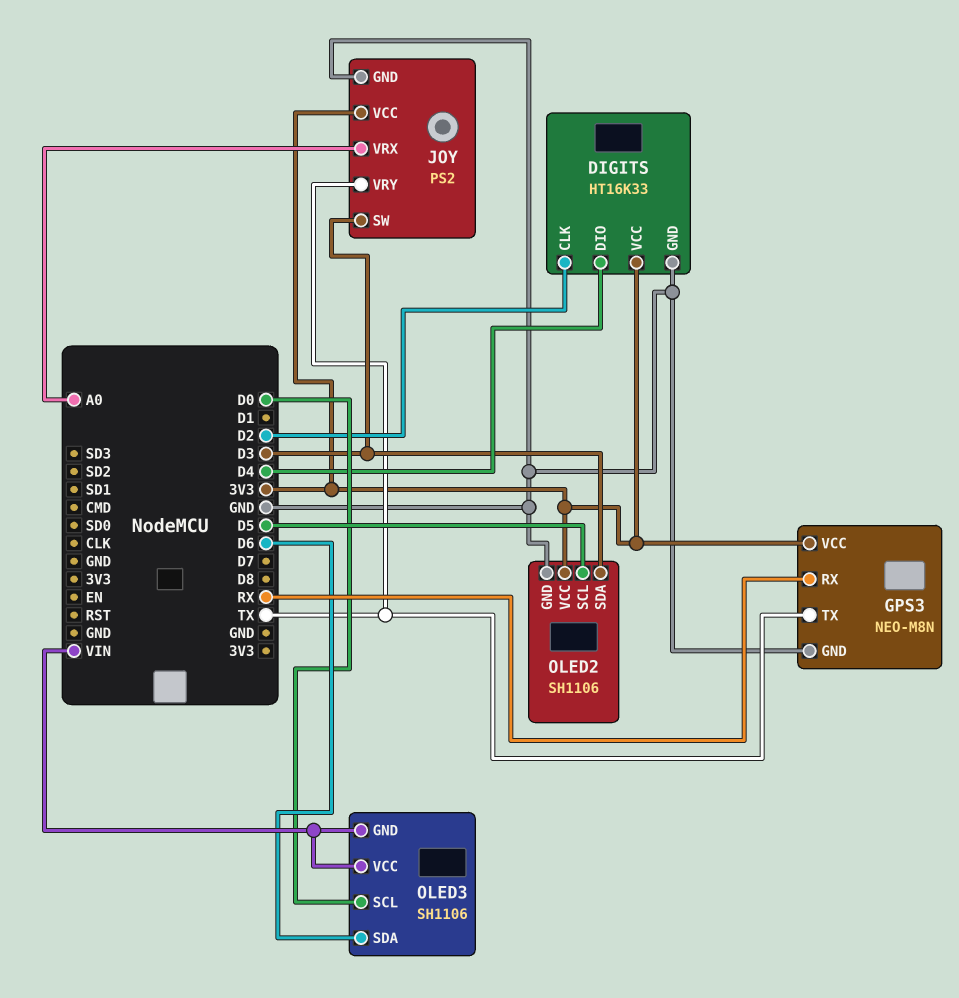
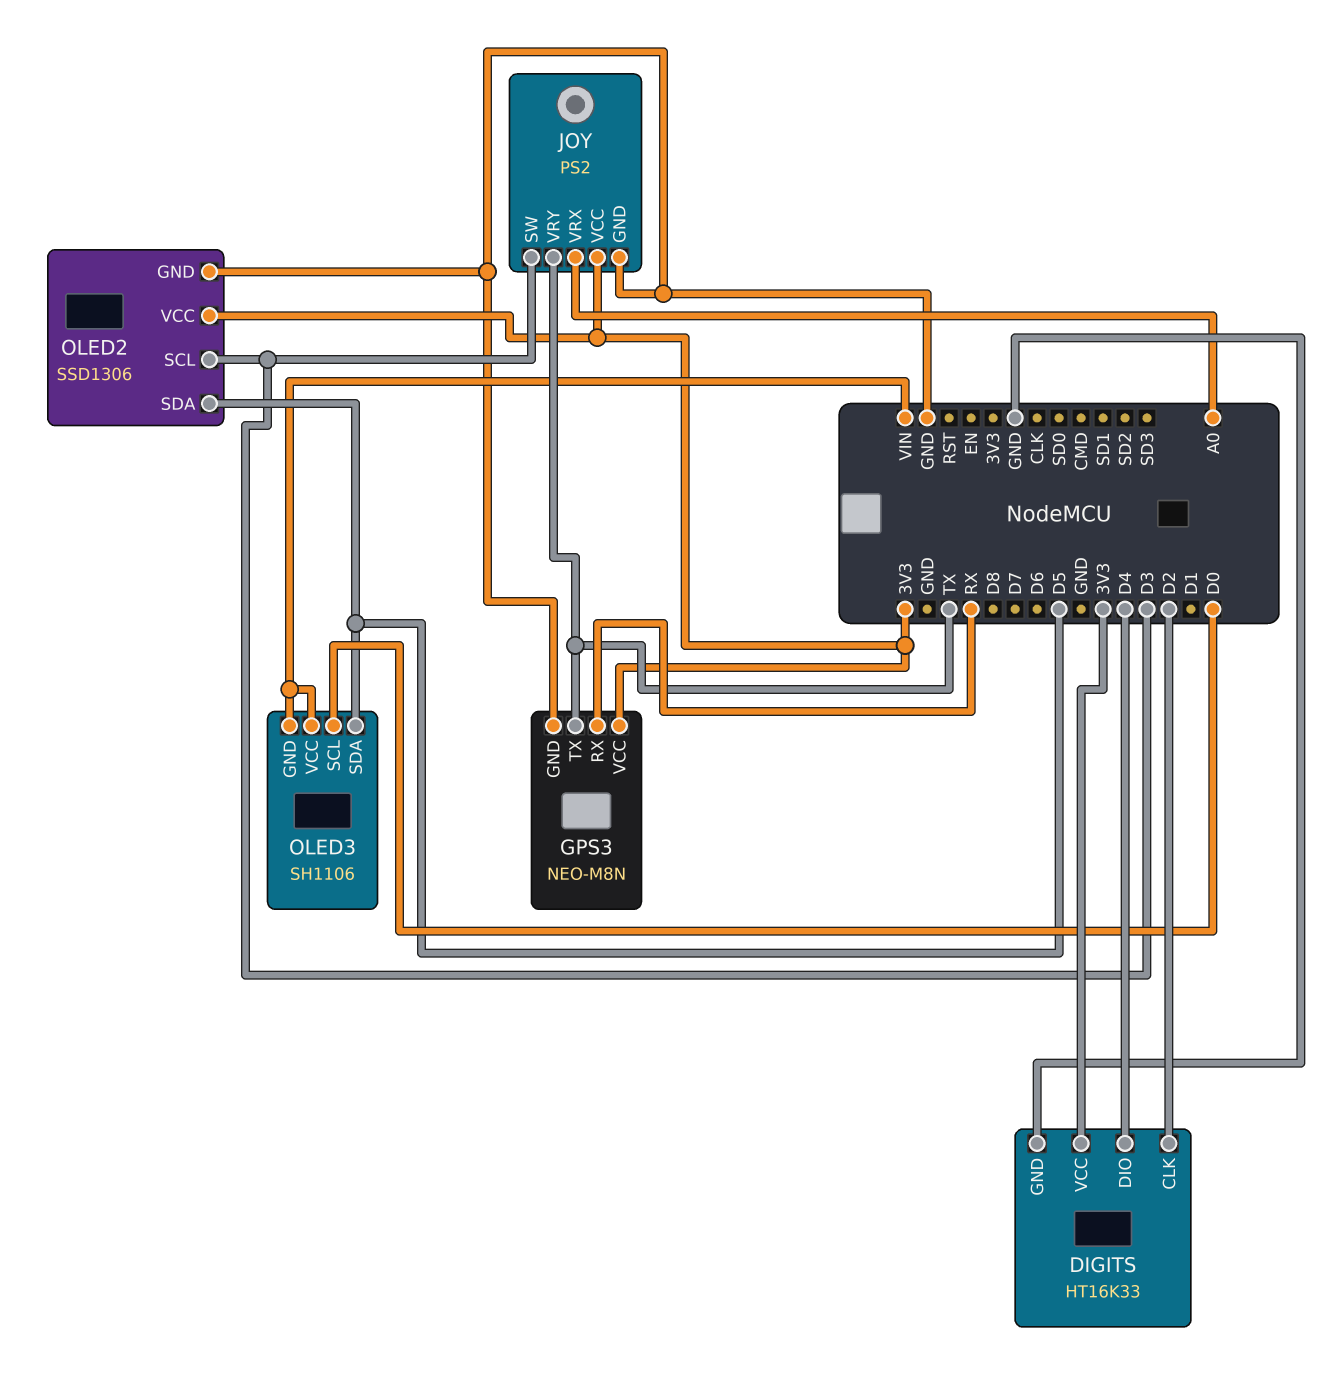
OLED2: SH1106 -> SSD1306
OLED2 pin SCL: D5 -> D3
OLED2 pin SDA: D3 -> D5
OLED3 pin SDA: D6 -> D5

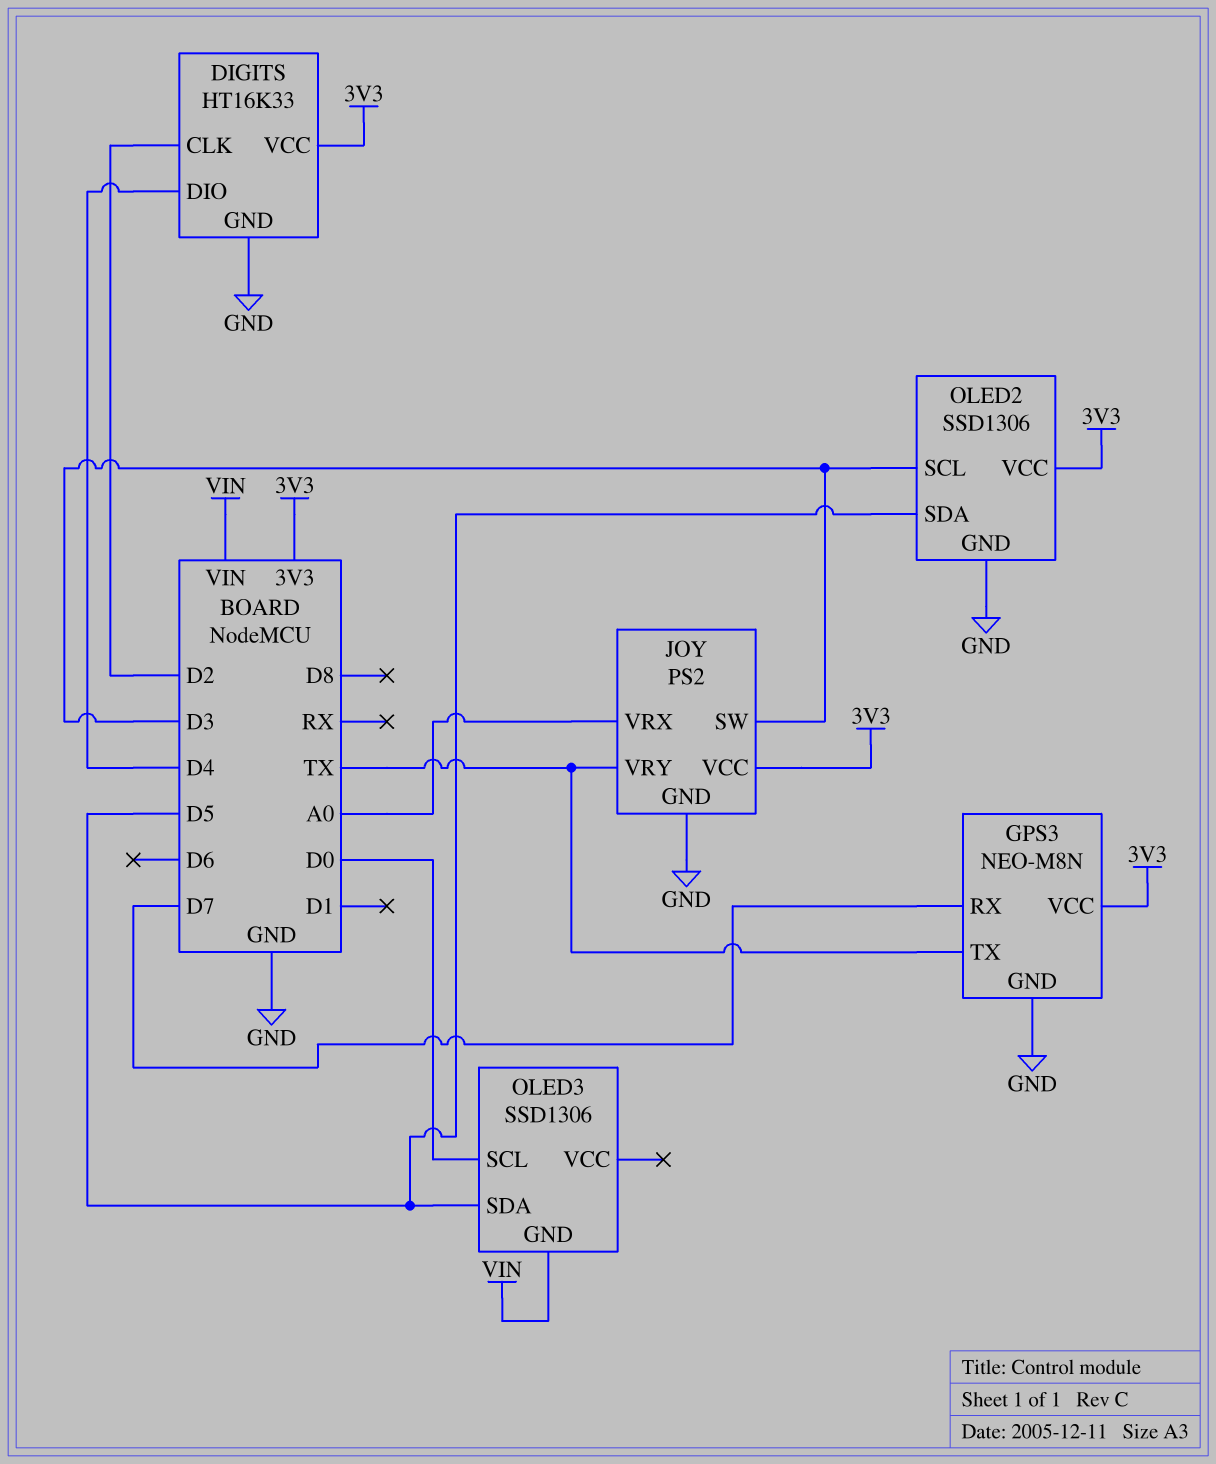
GPS3 pin RX: RX -> D7
OLED3: SH1106 -> SSD1306
OLED3 pin VCC: VIN -> none

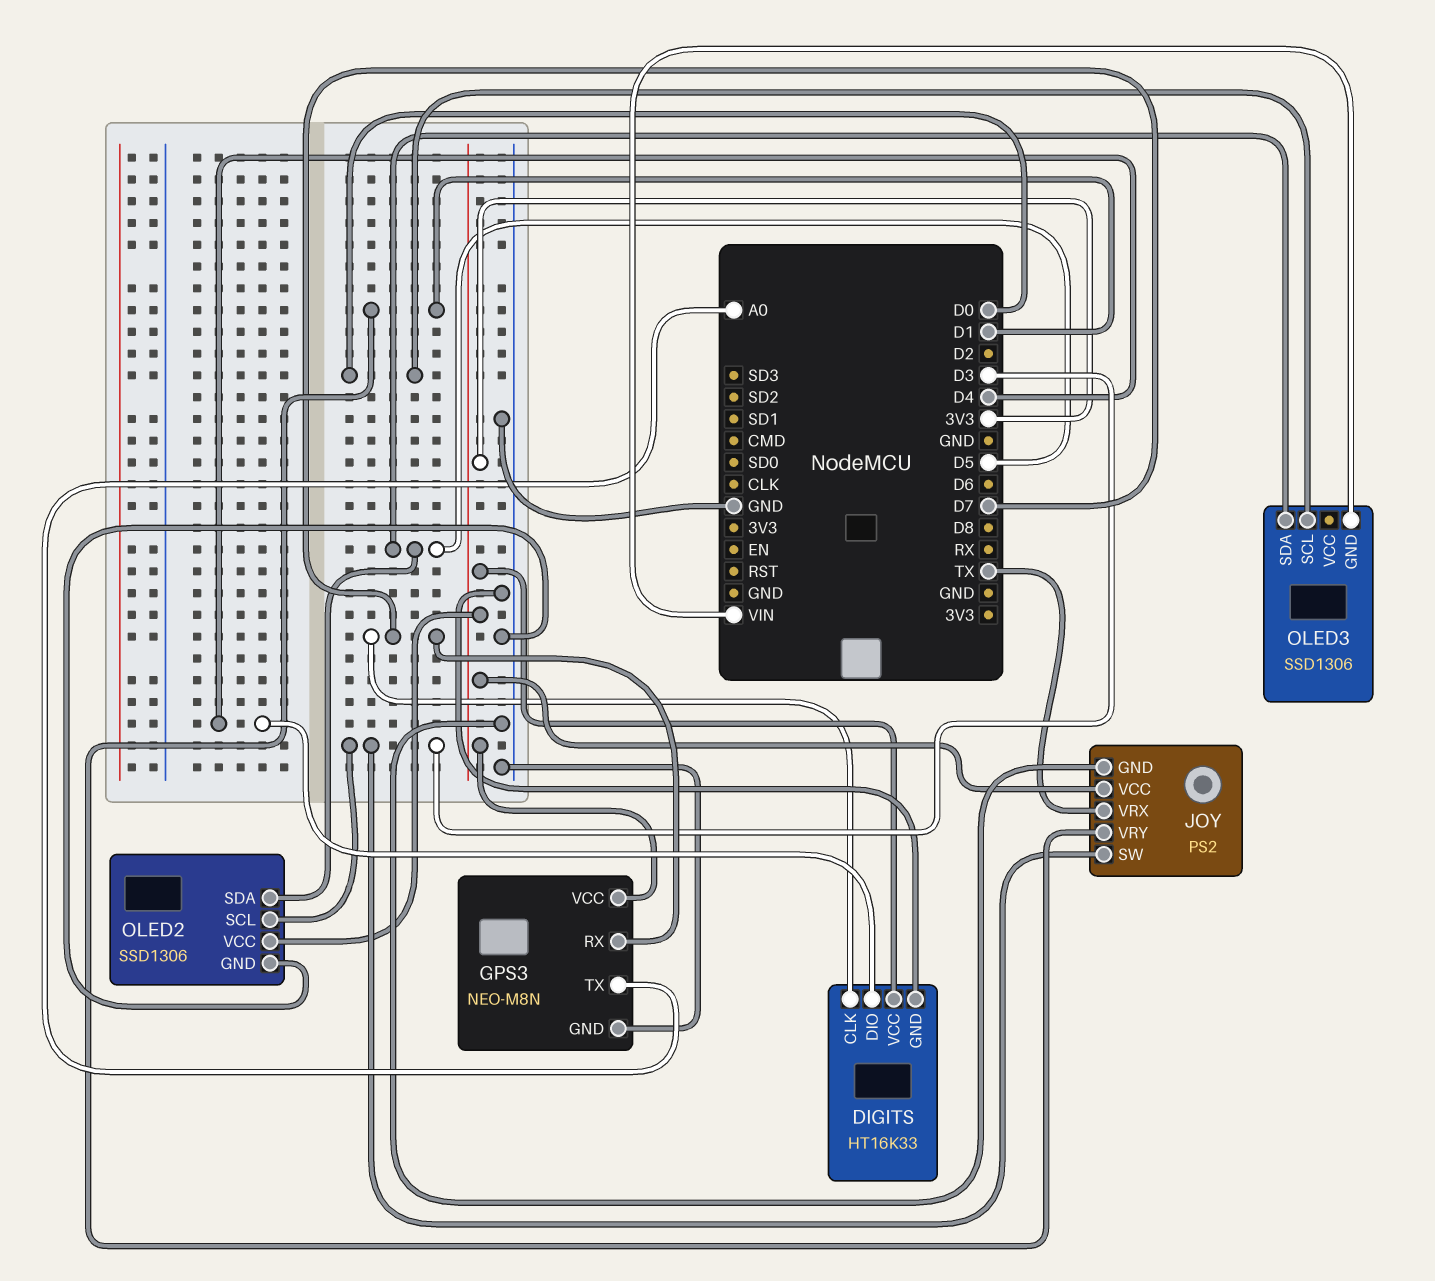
DIGITS pin CLK: D2 -> D7
GPS3 pin TX: TX -> A0
JOY pin VRX: A0 -> TX
JOY pin VRY: TX -> D1

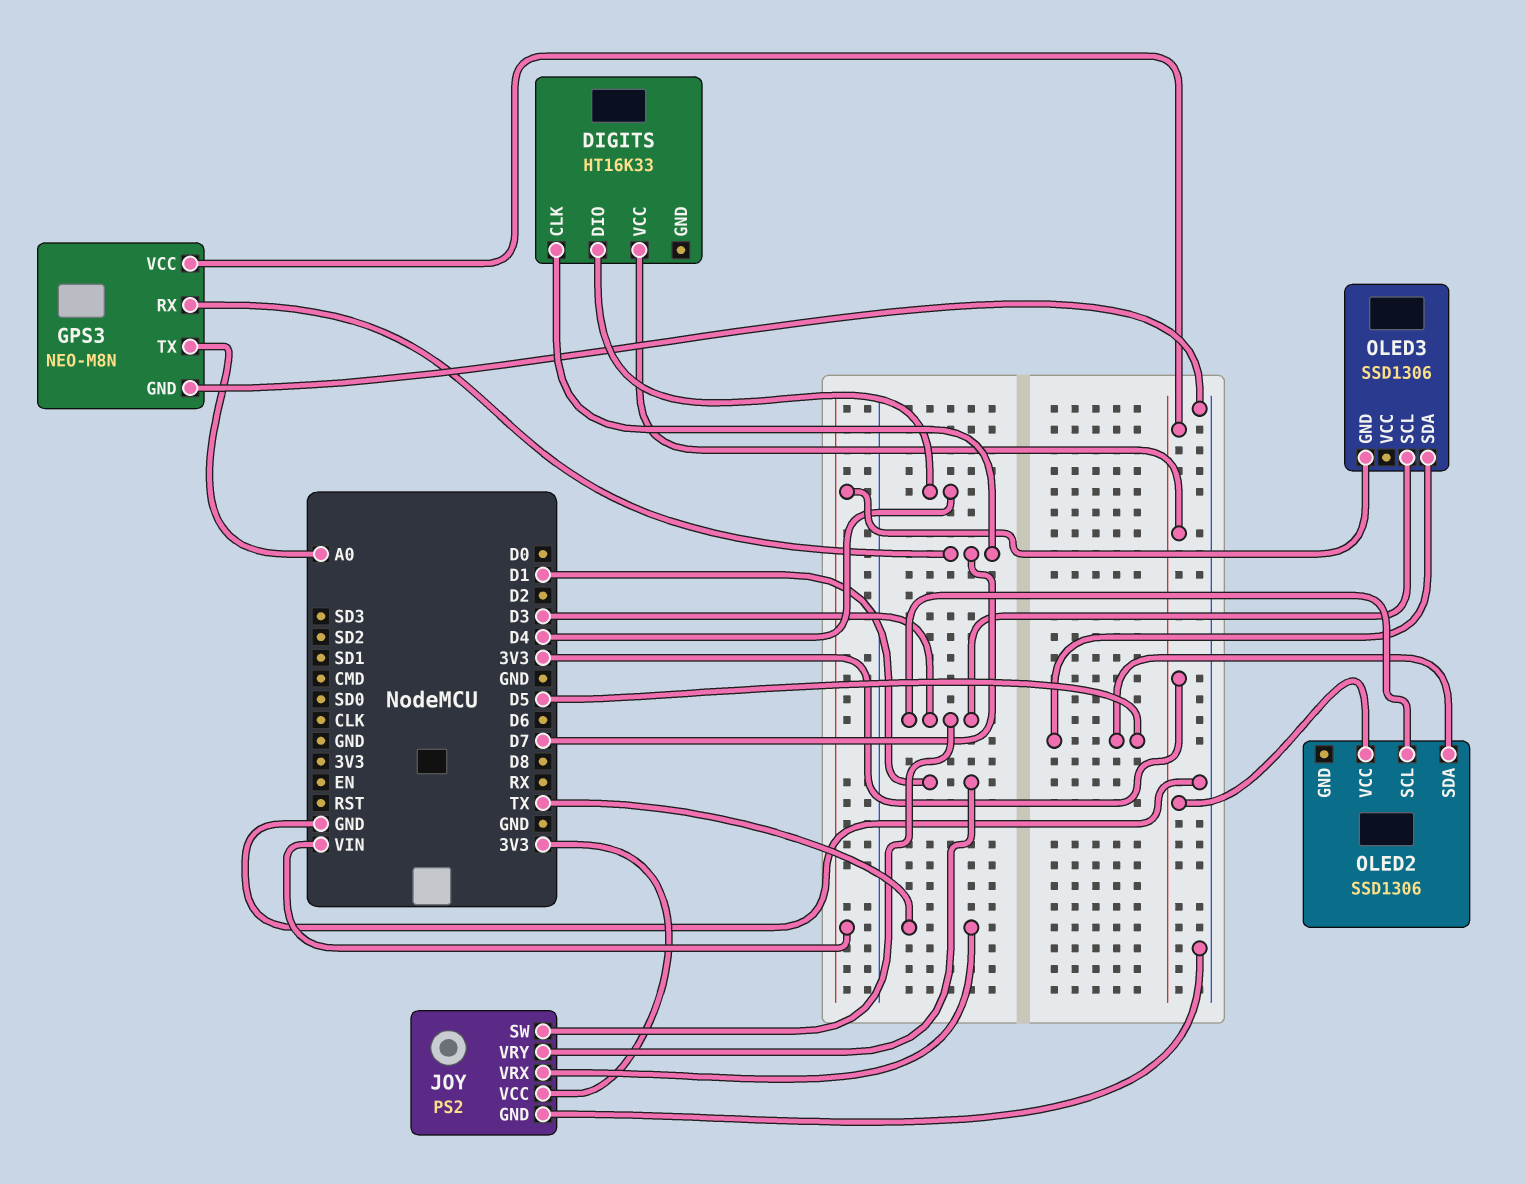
DIGITS pin GND: GND -> none
OLED2 pin GND: GND -> none
OLED3 pin SCL: D0 -> D3

